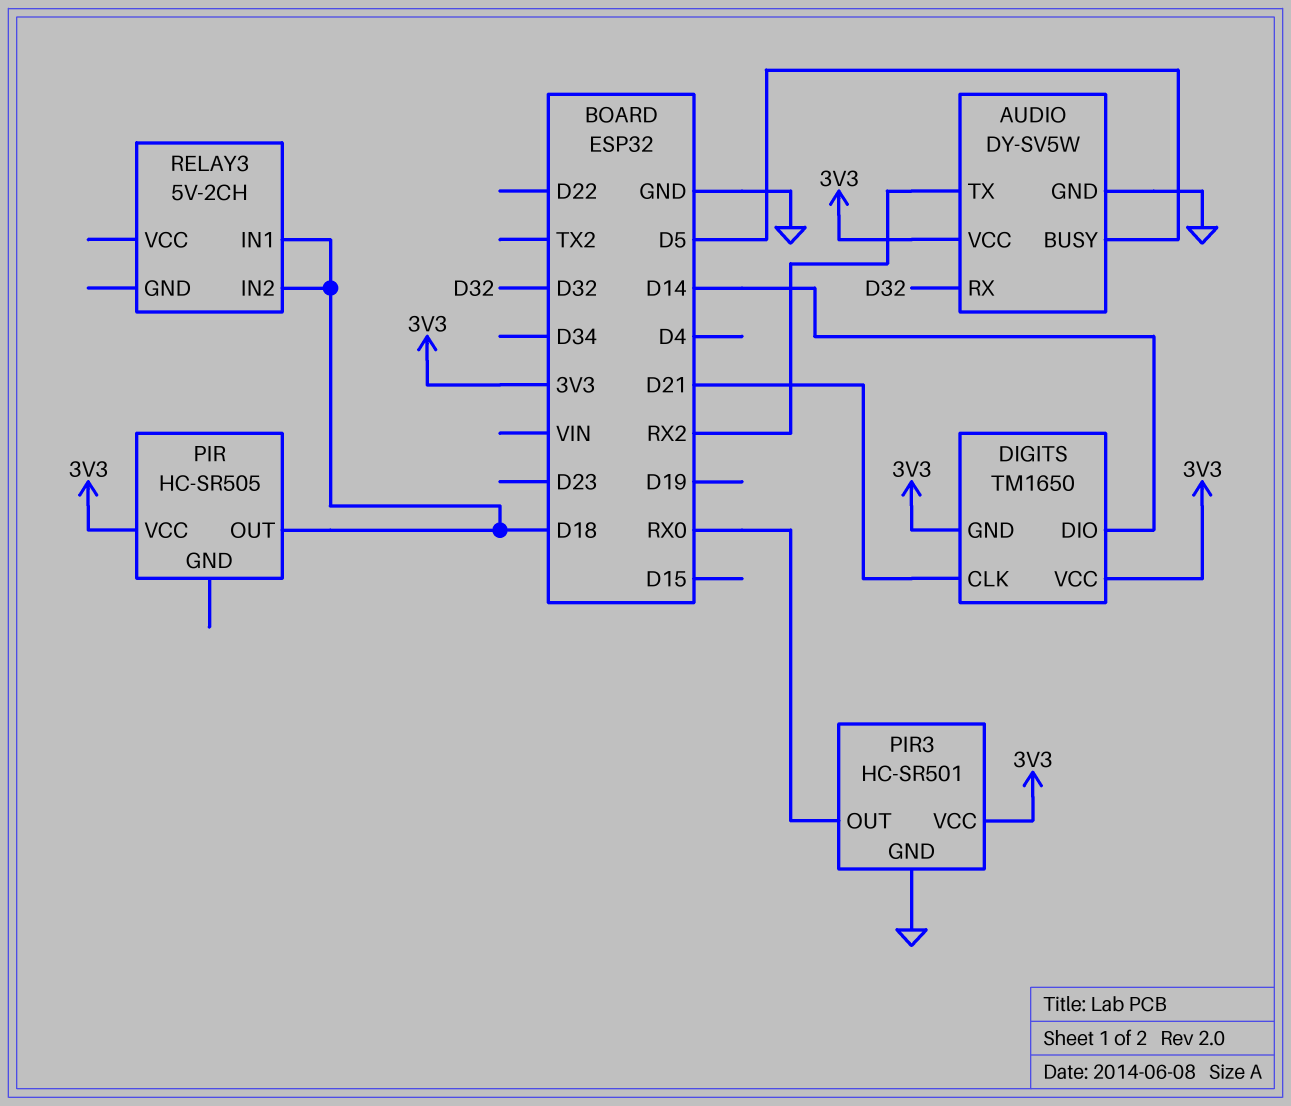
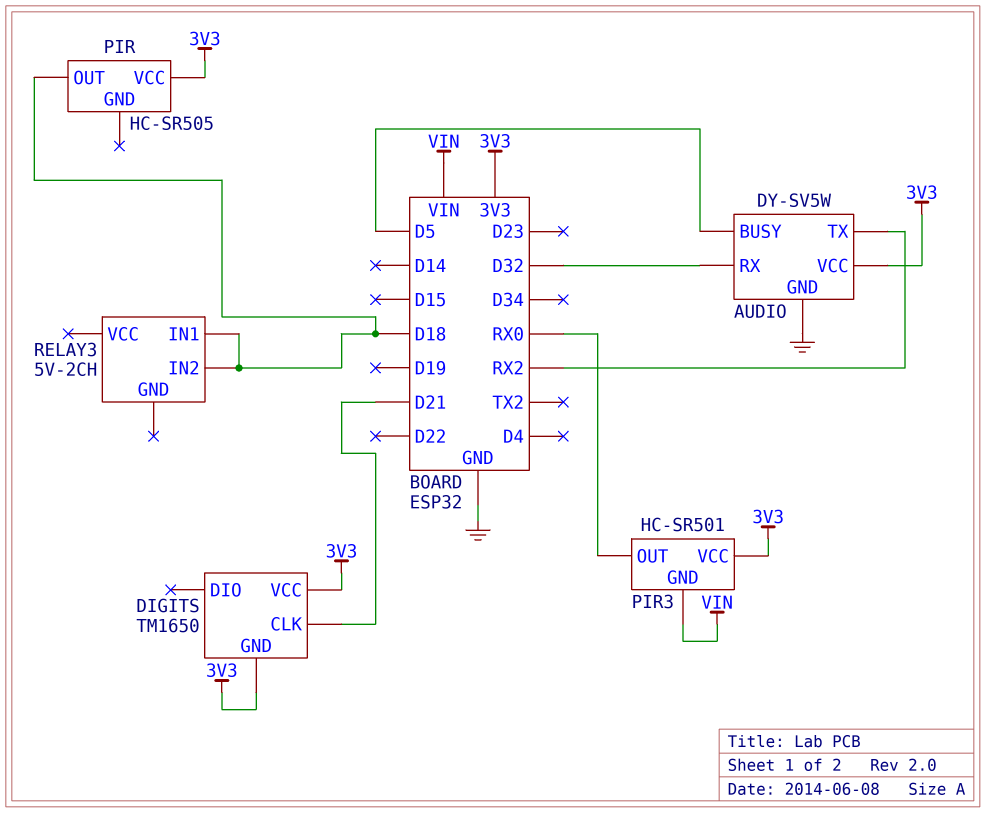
DIGITS pin DIO: D14 -> none
PIR3 pin GND: GND -> VIN

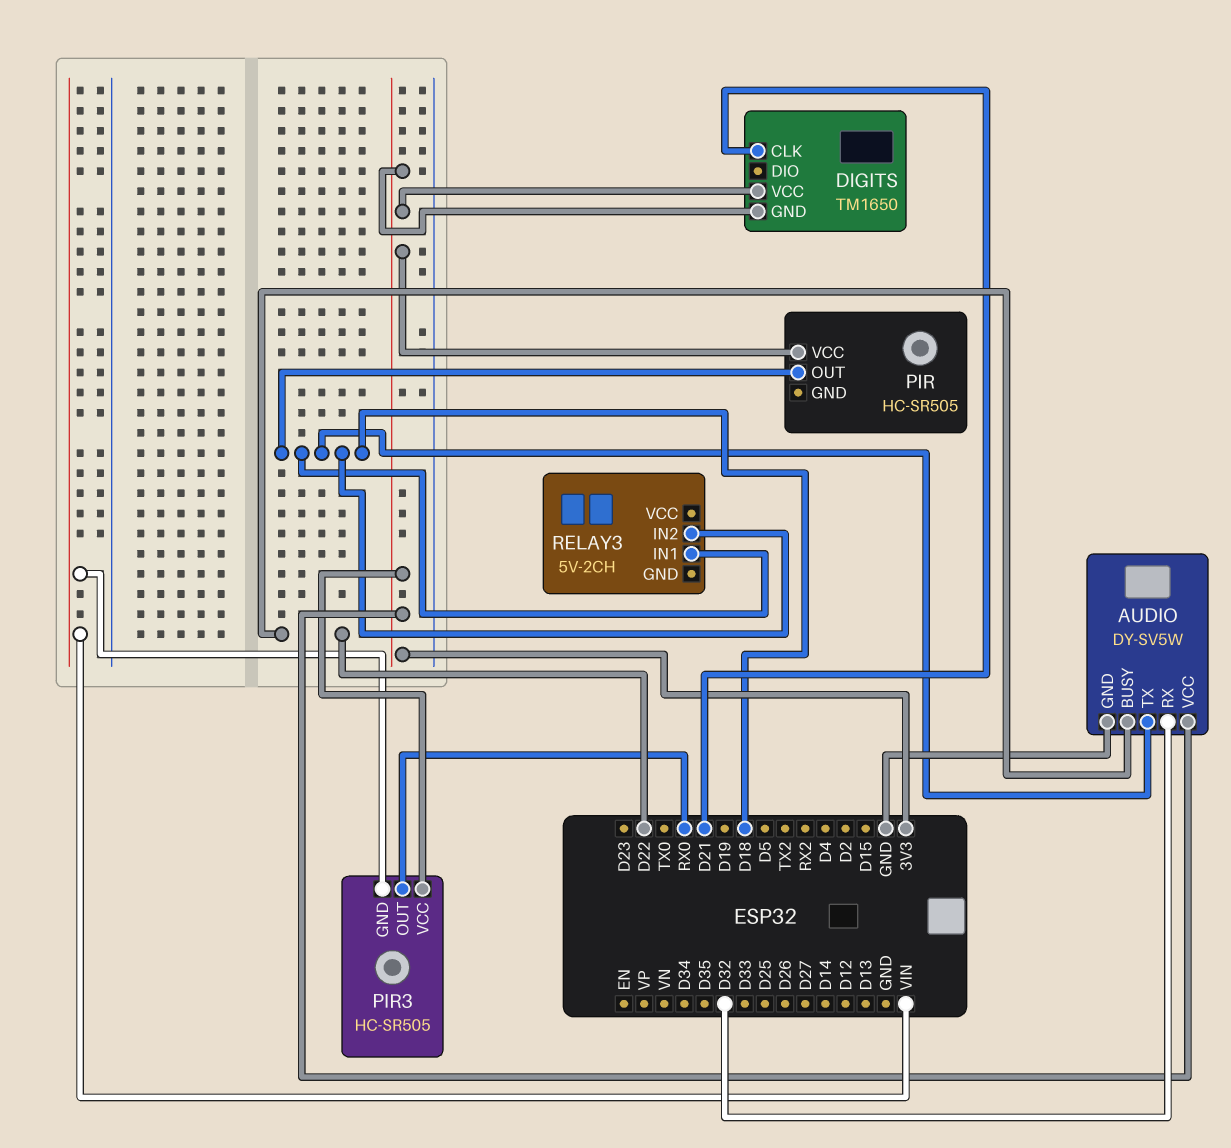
AUDIO pin BUSY: D5 -> D22
AUDIO pin TX: RX2 -> D18
PIR3: HC-SR501 -> HC-SR505

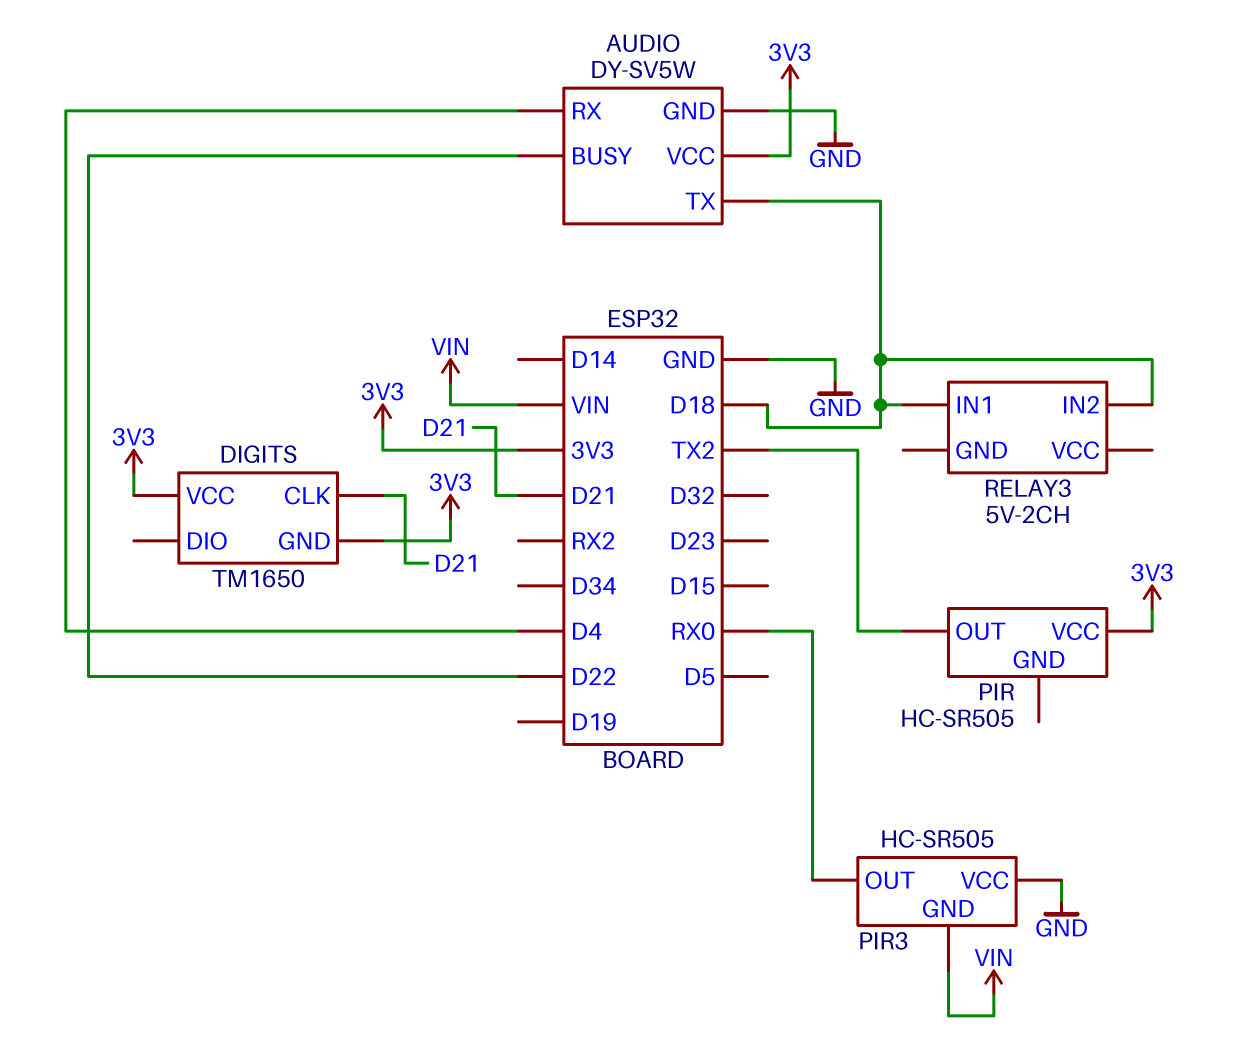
AUDIO pin RX: D32 -> D4
PIR pin OUT: D18 -> TX2
PIR3 pin VCC: 3V3 -> GND

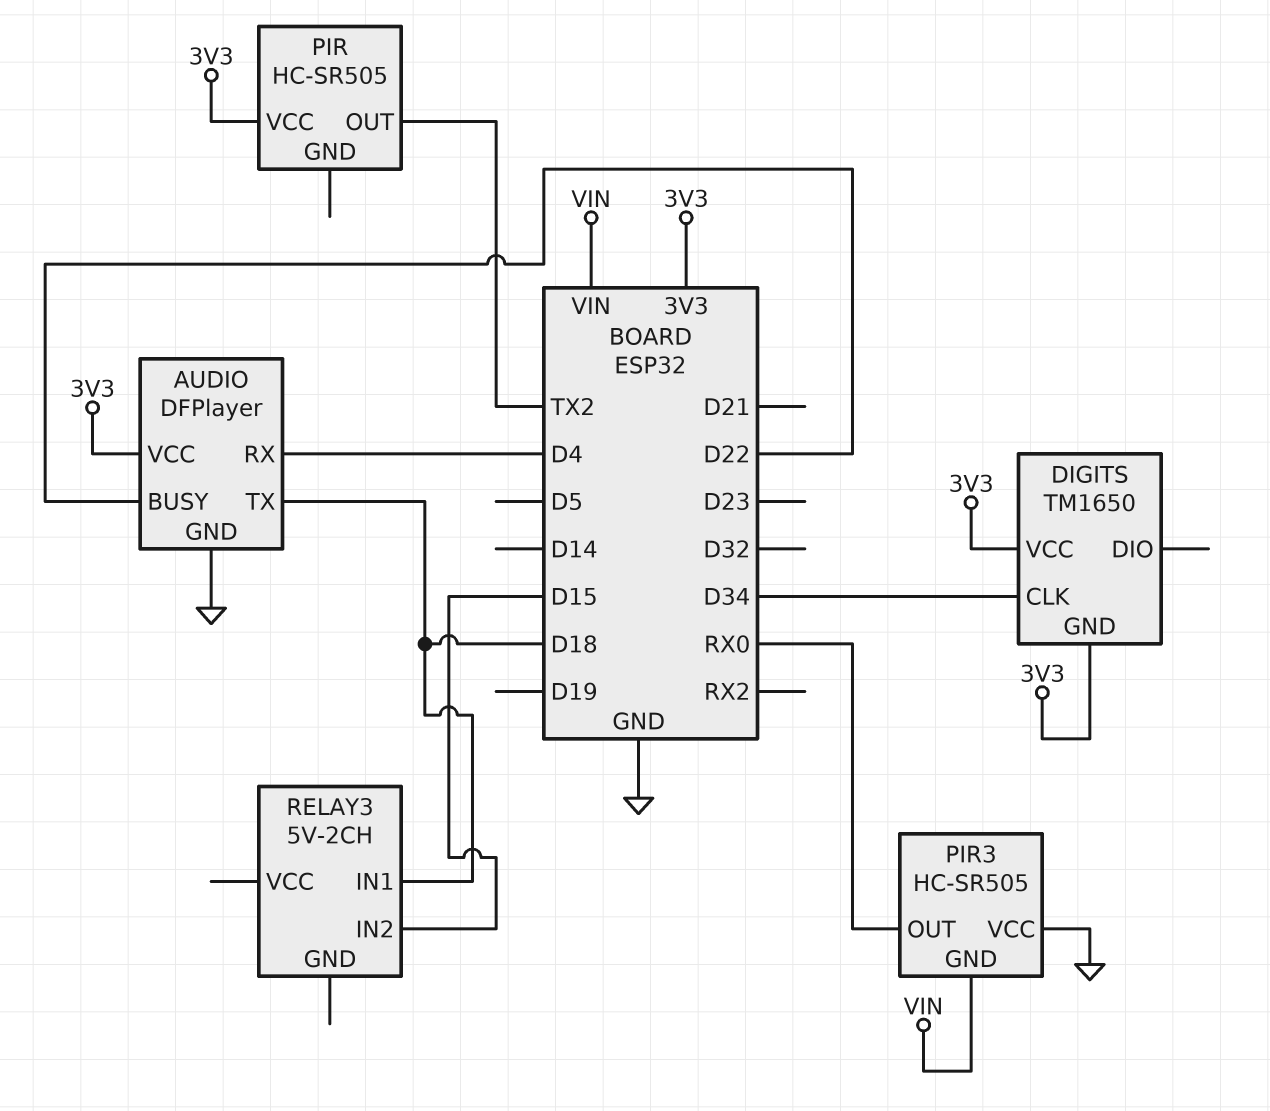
AUDIO: DY-SV5W -> DFPlayer
DIGITS pin CLK: D21 -> D34
RELAY3 pin IN2: D18 -> D15

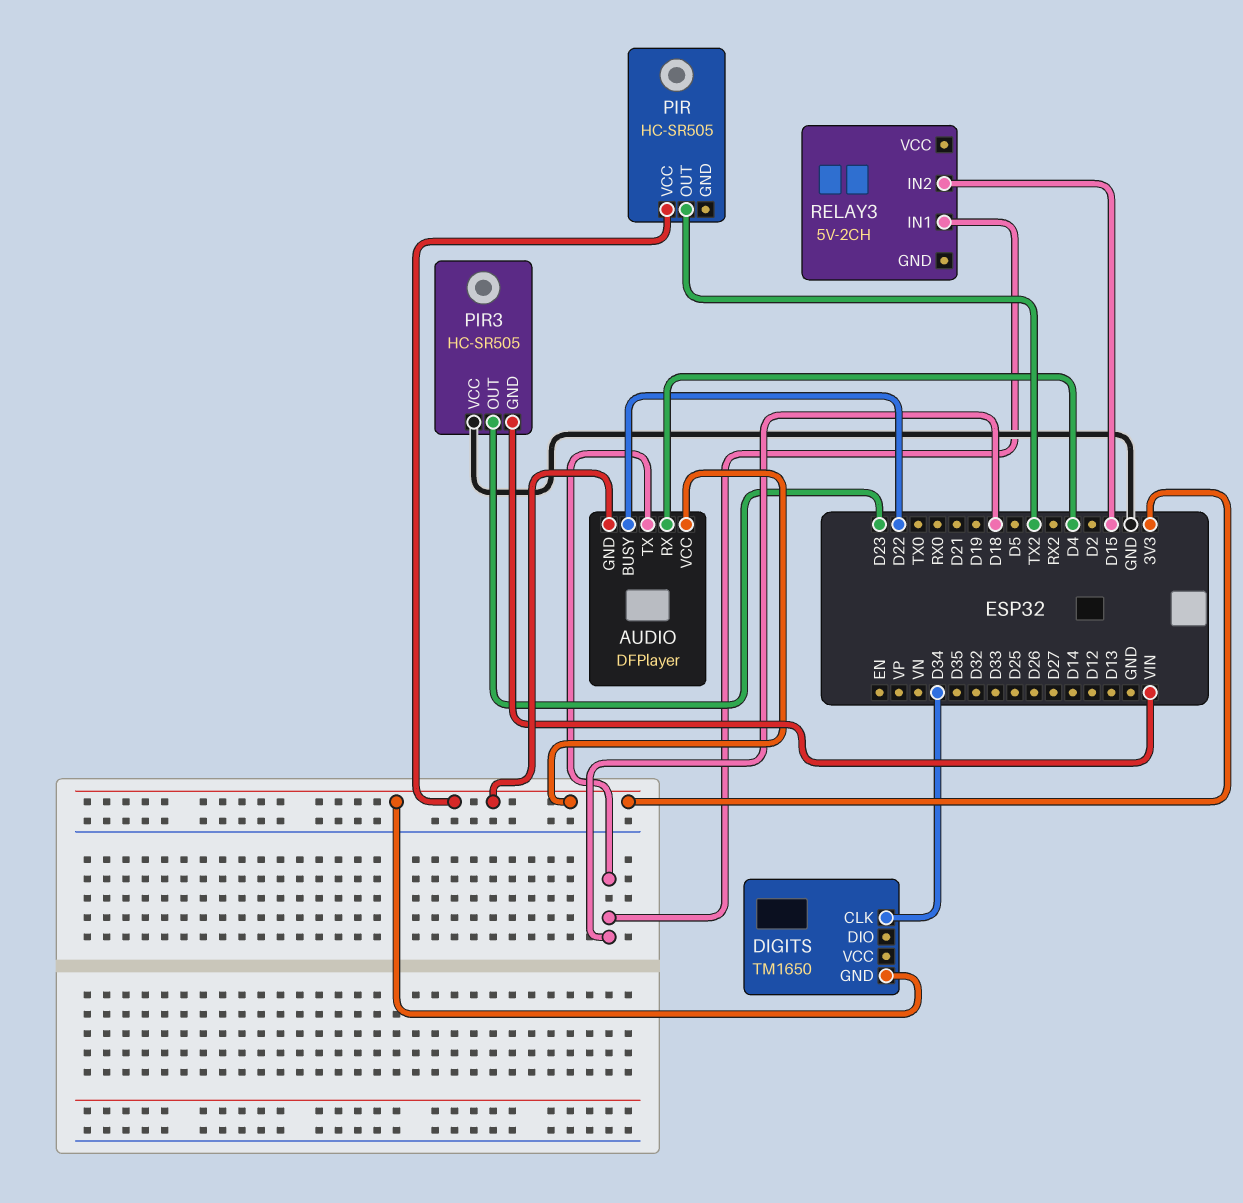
AUDIO pin GND: GND -> 3V3
DIGITS pin VCC: 3V3 -> none
PIR3 pin OUT: RX0 -> D23

